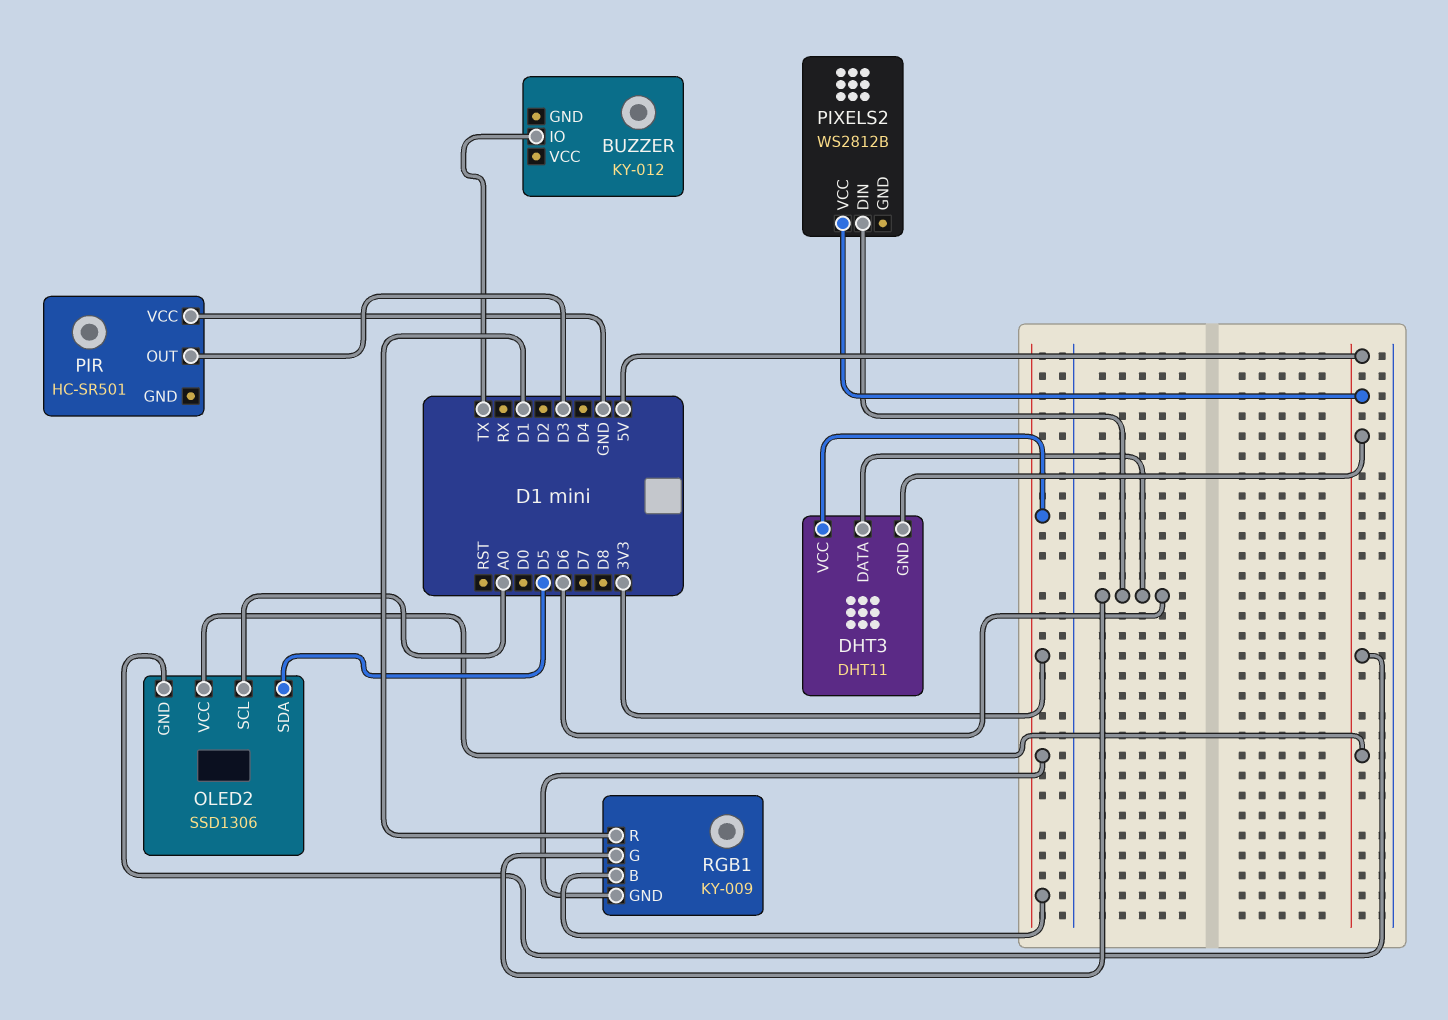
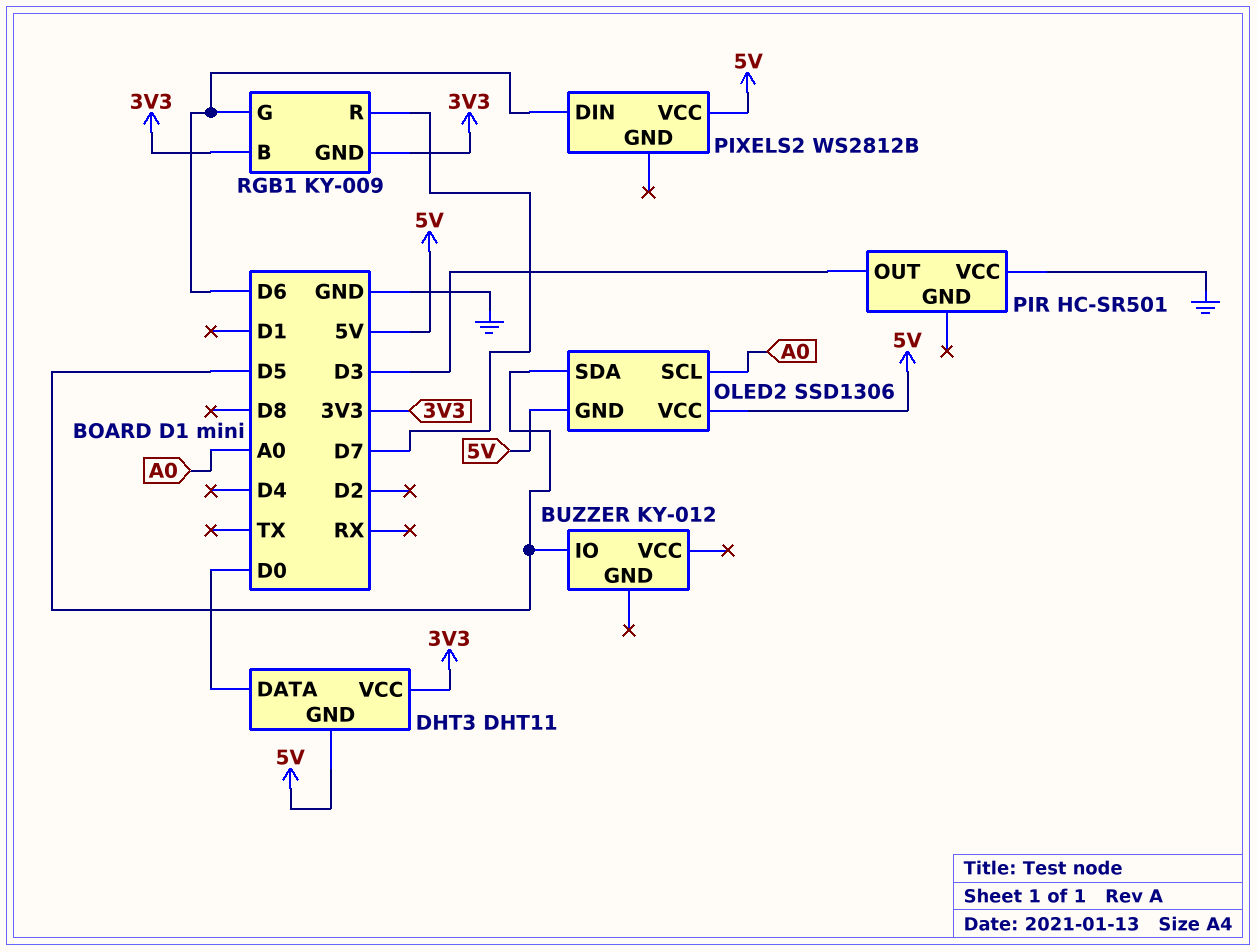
BUZZER pin IO: TX -> D5
DHT3 pin DATA: D6 -> D0
RGB1 pin R: D1 -> D7

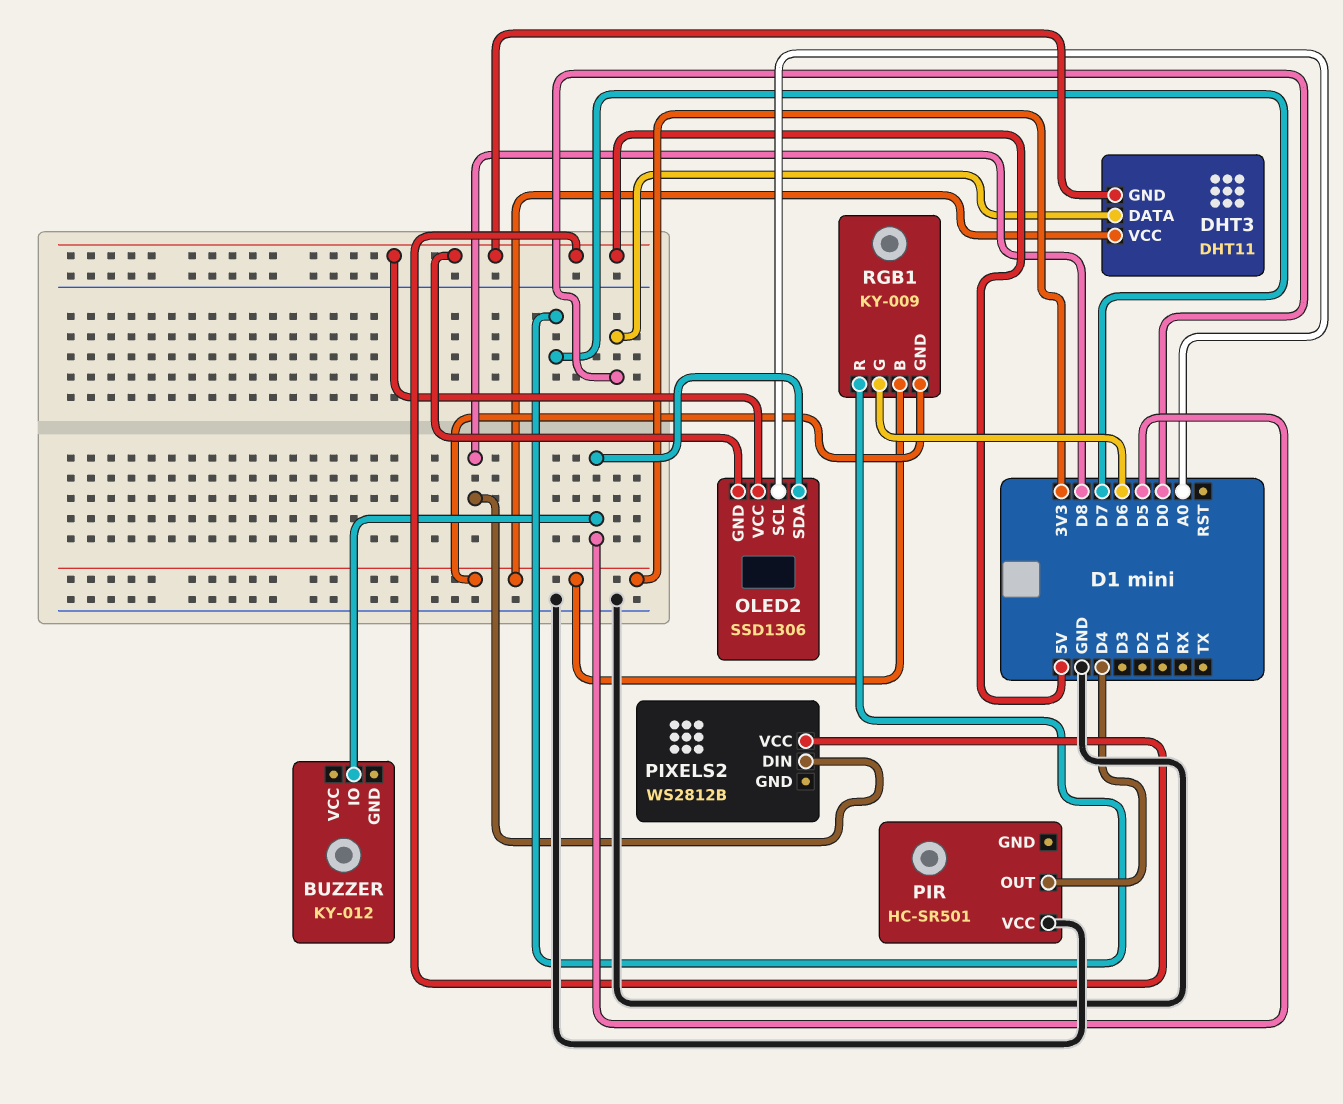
PIR pin OUT: D3 -> D4
PIXELS2 pin DIN: D6 -> D8

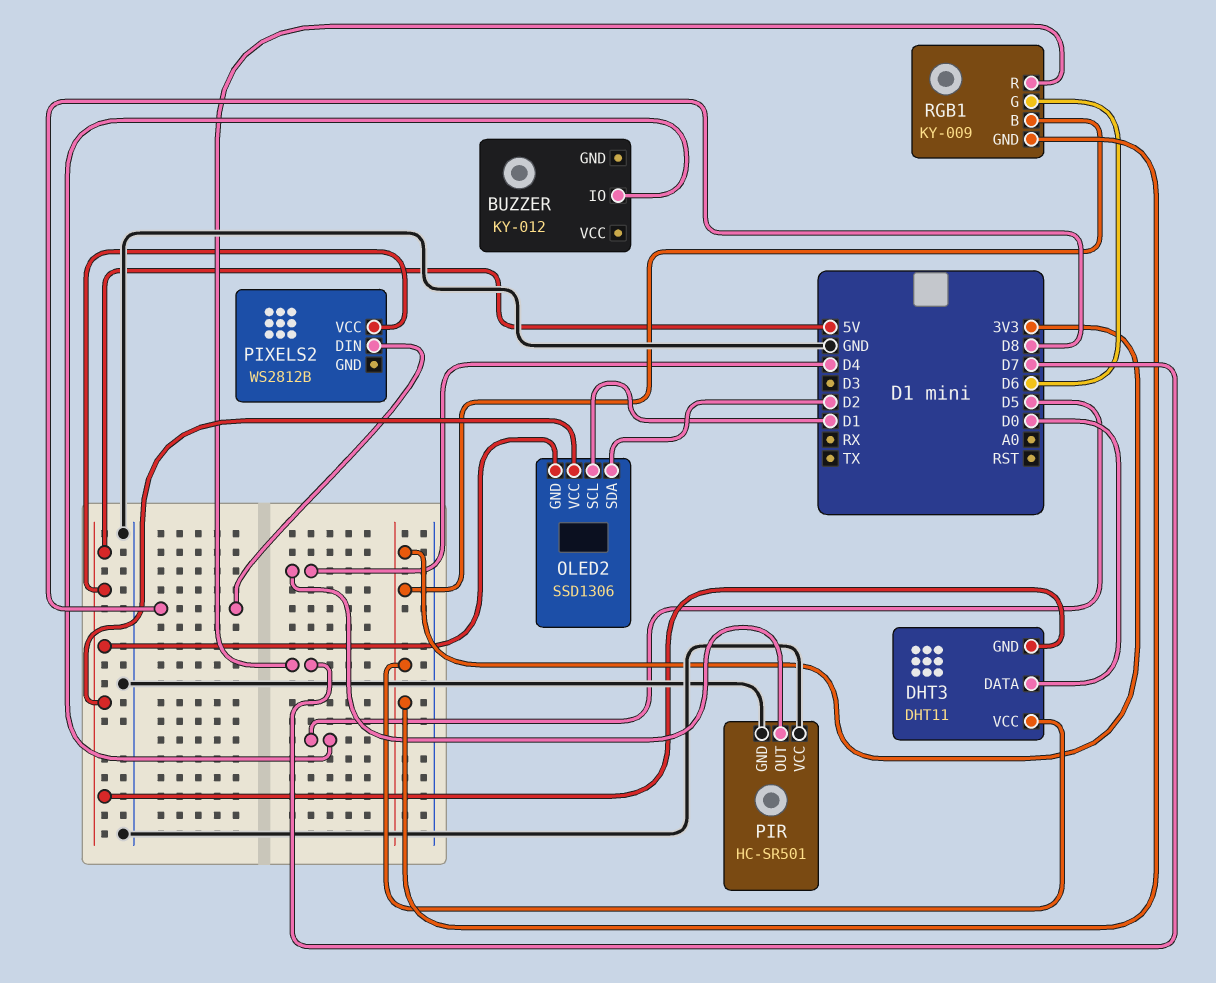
OLED2 pin SCL: A0 -> D1
OLED2 pin SDA: D5 -> D2
PIR pin GND: none -> GND

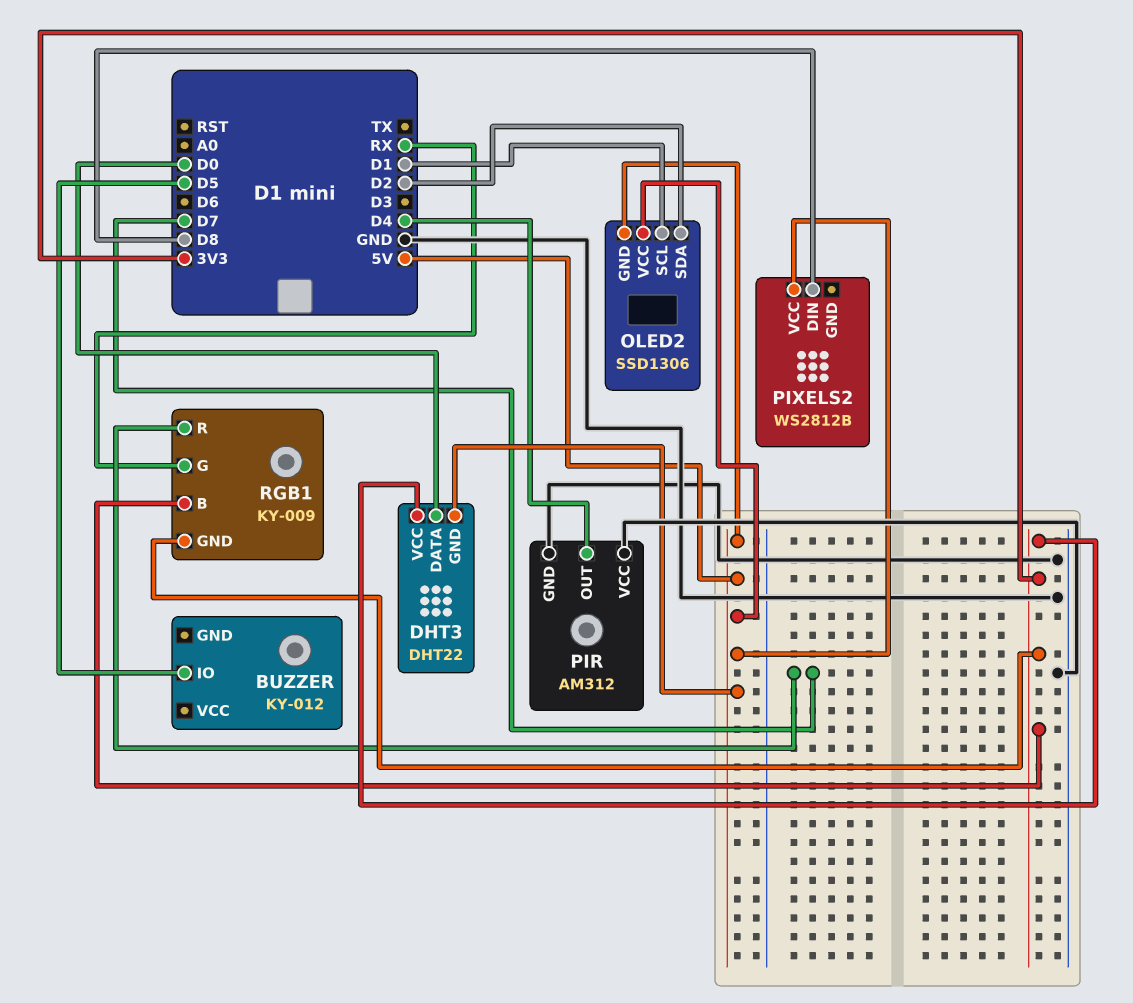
DHT3: DHT11 -> DHT22
PIR: HC-SR501 -> AM312
RGB1 pin G: D6 -> RX

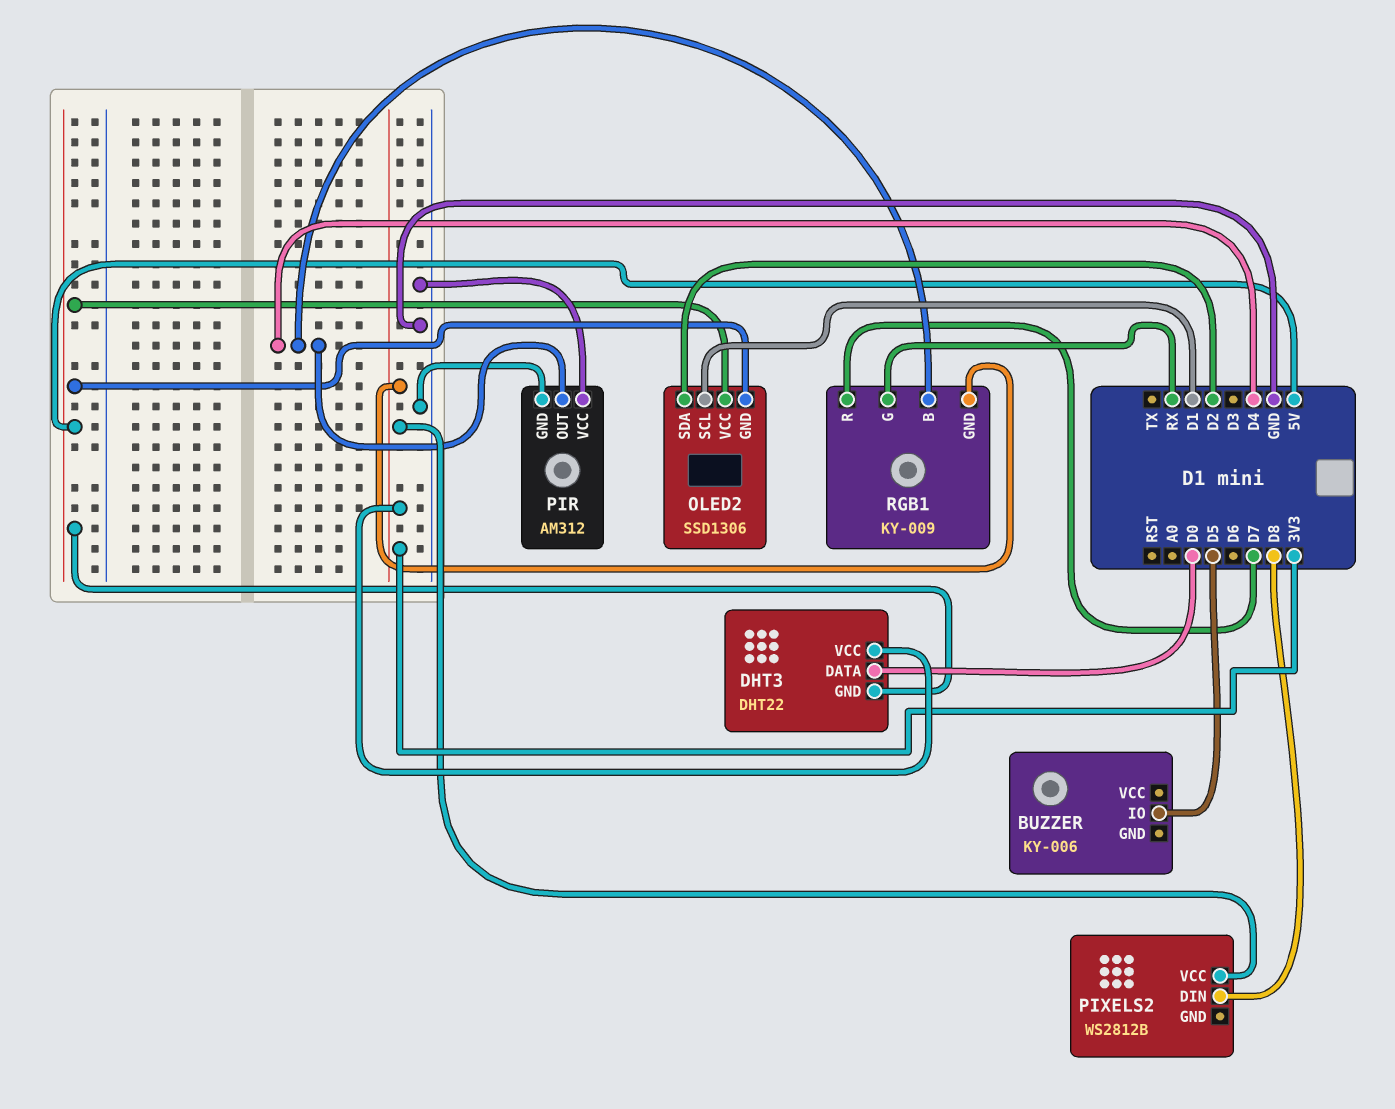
BUZZER: KY-012 -> KY-006
PIXELS2 pin VCC: 5V -> 3V3
RGB1 pin B: 3V3 -> D4

